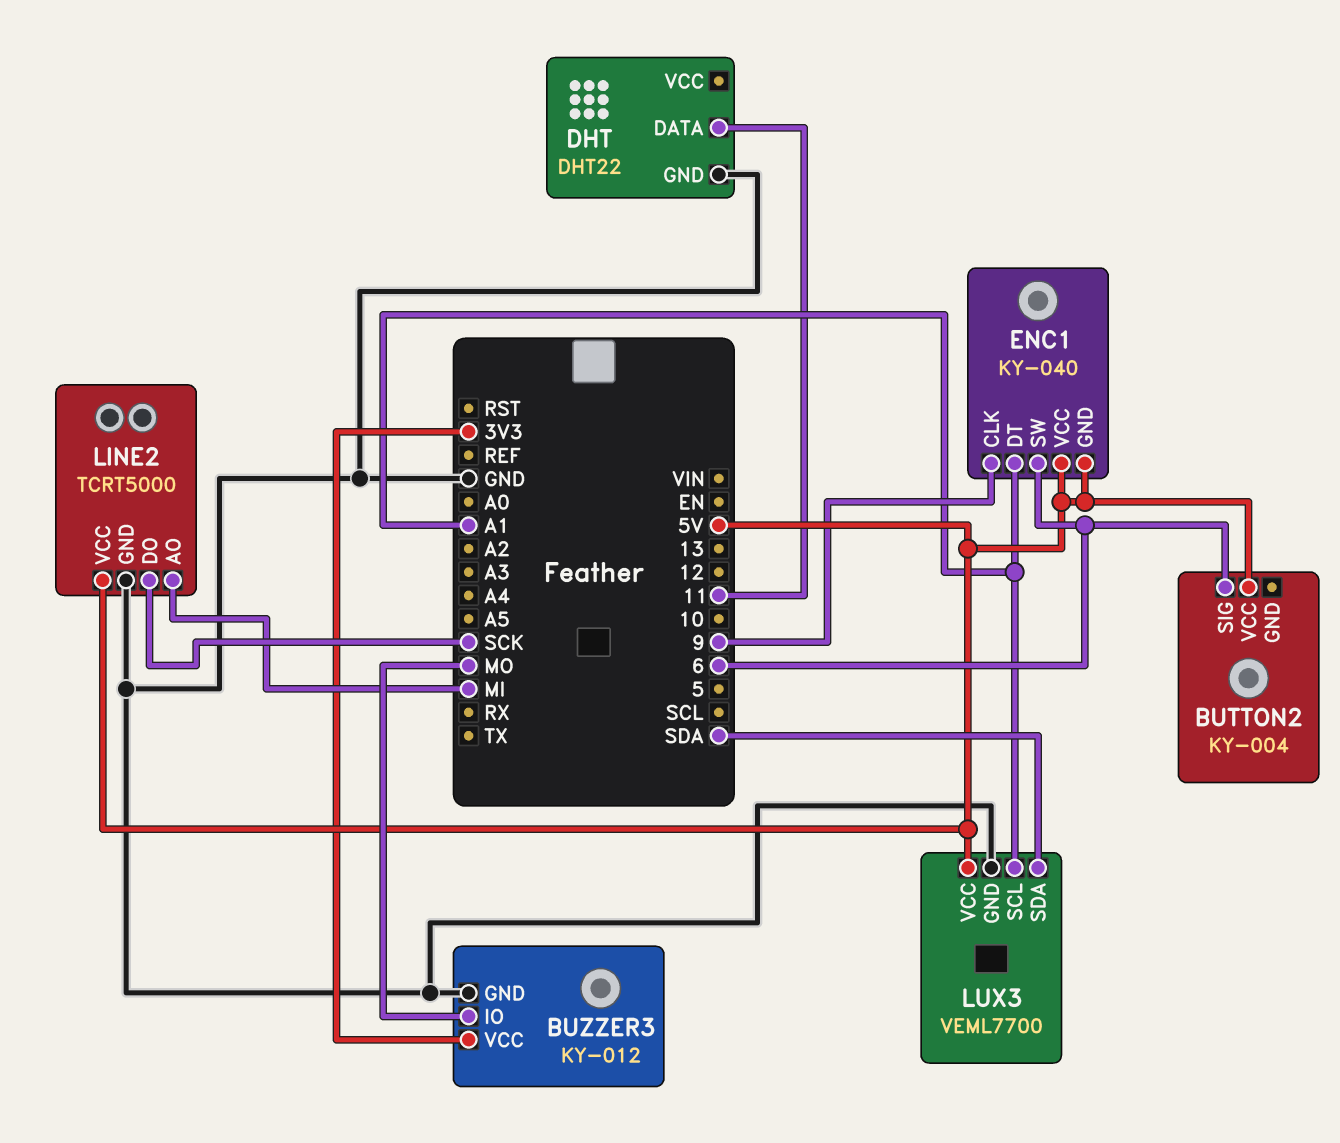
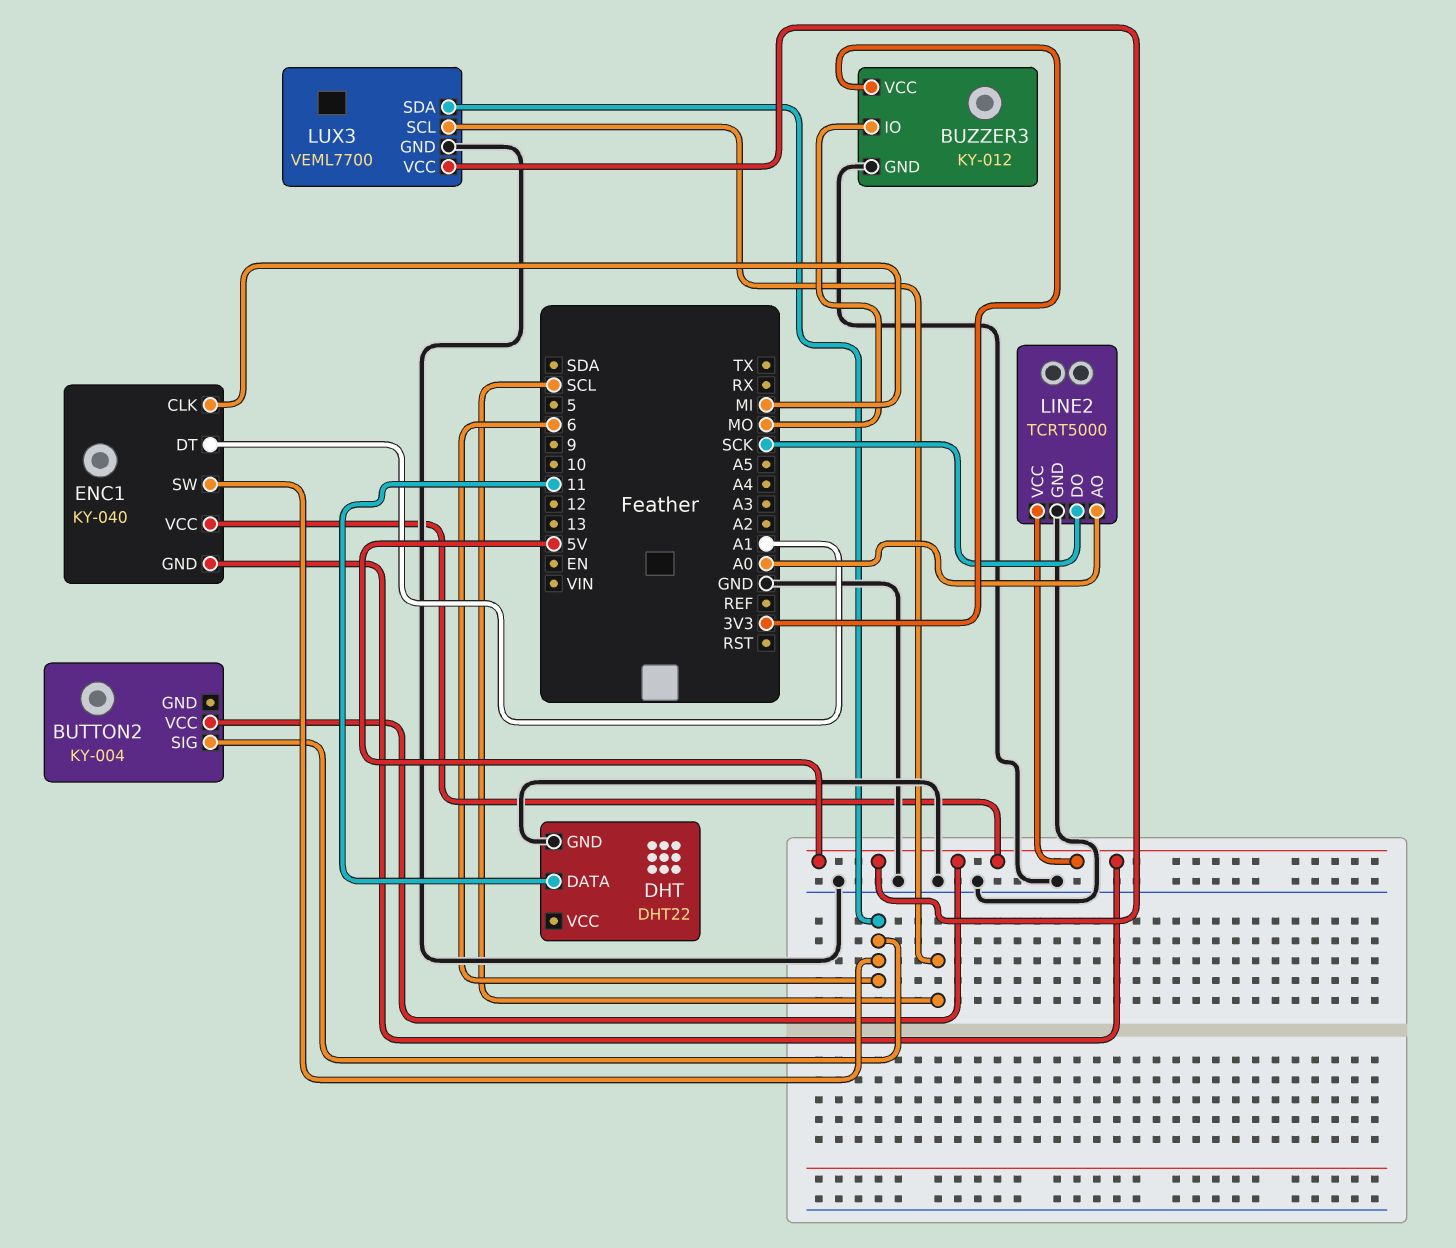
ENC1 pin CLK: 9 -> MI
LINE2 pin AO: MI -> A0
LUX3 pin SCL: A1 -> SCL
LUX3 pin SDA: SDA -> 6

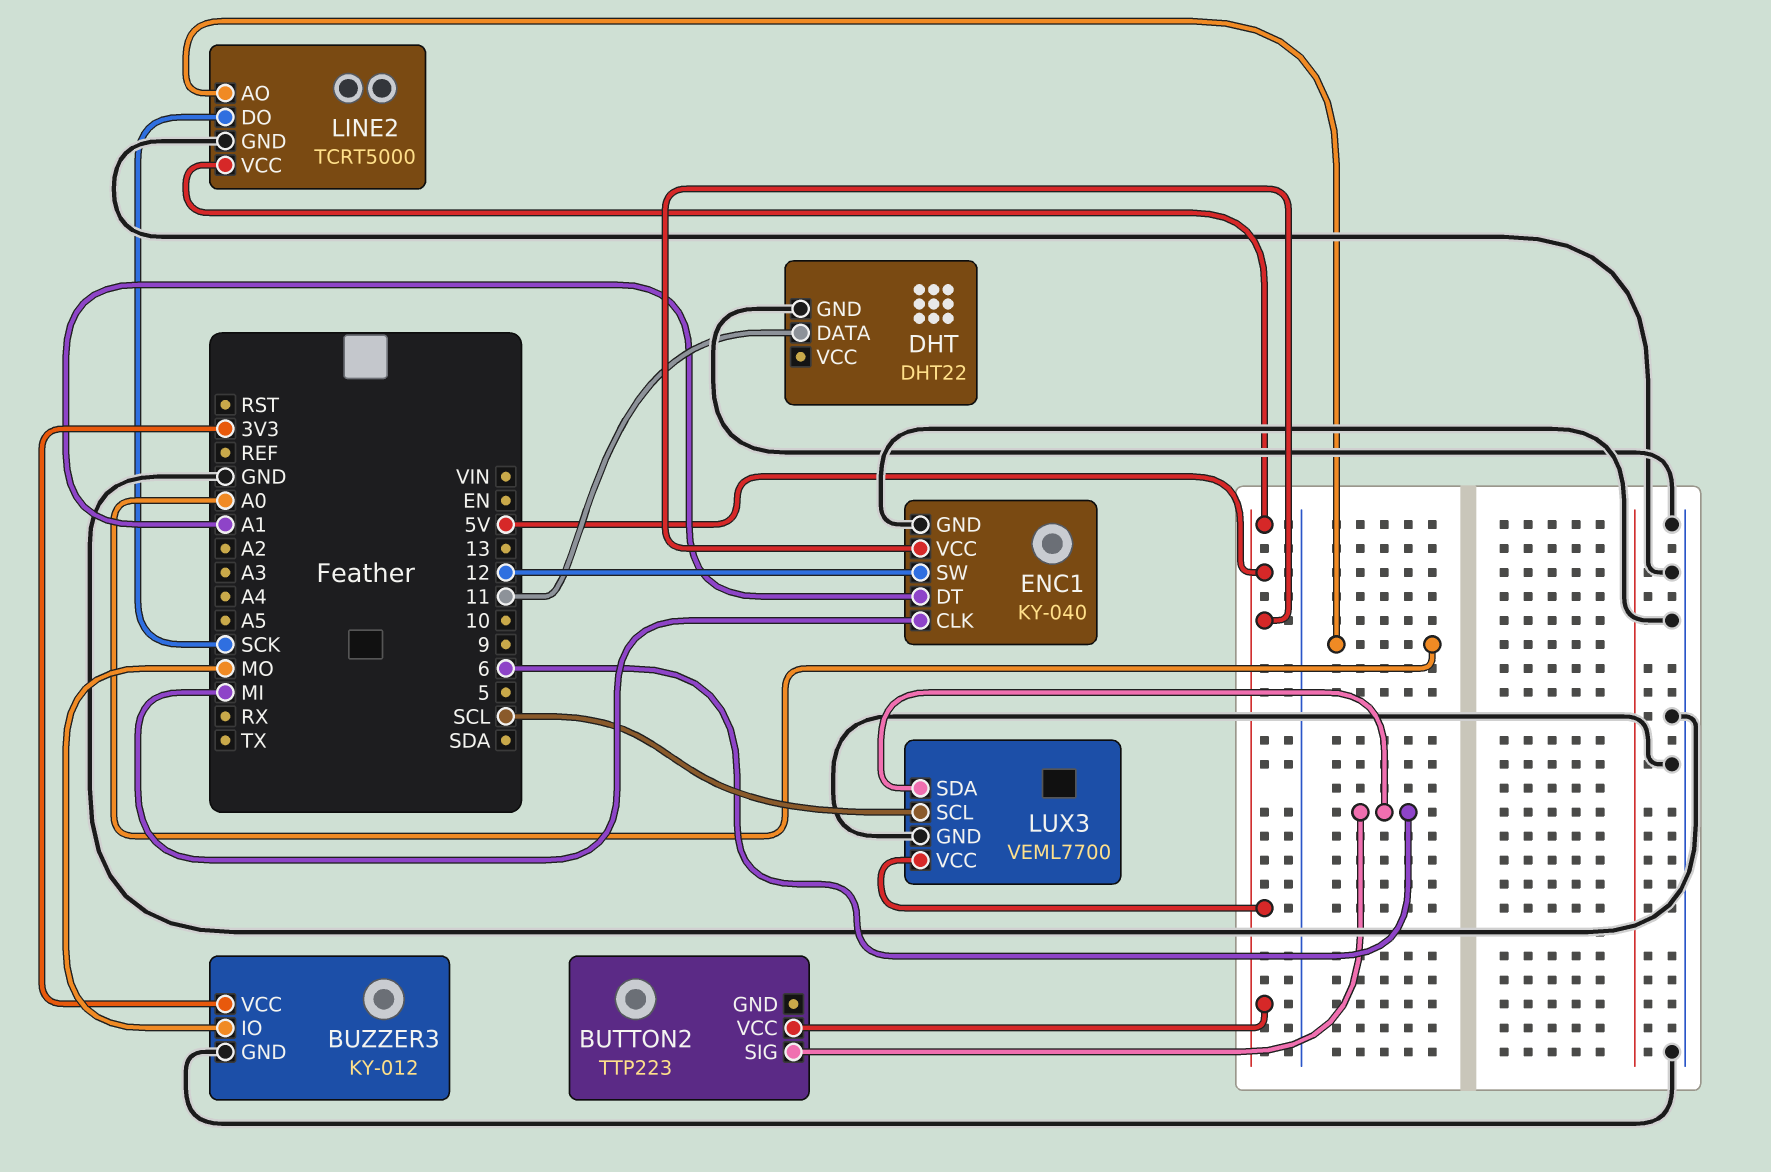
BUTTON2: KY-004 -> TTP223
ENC1 pin GND: 5V -> GND
ENC1 pin SW: 6 -> 12

